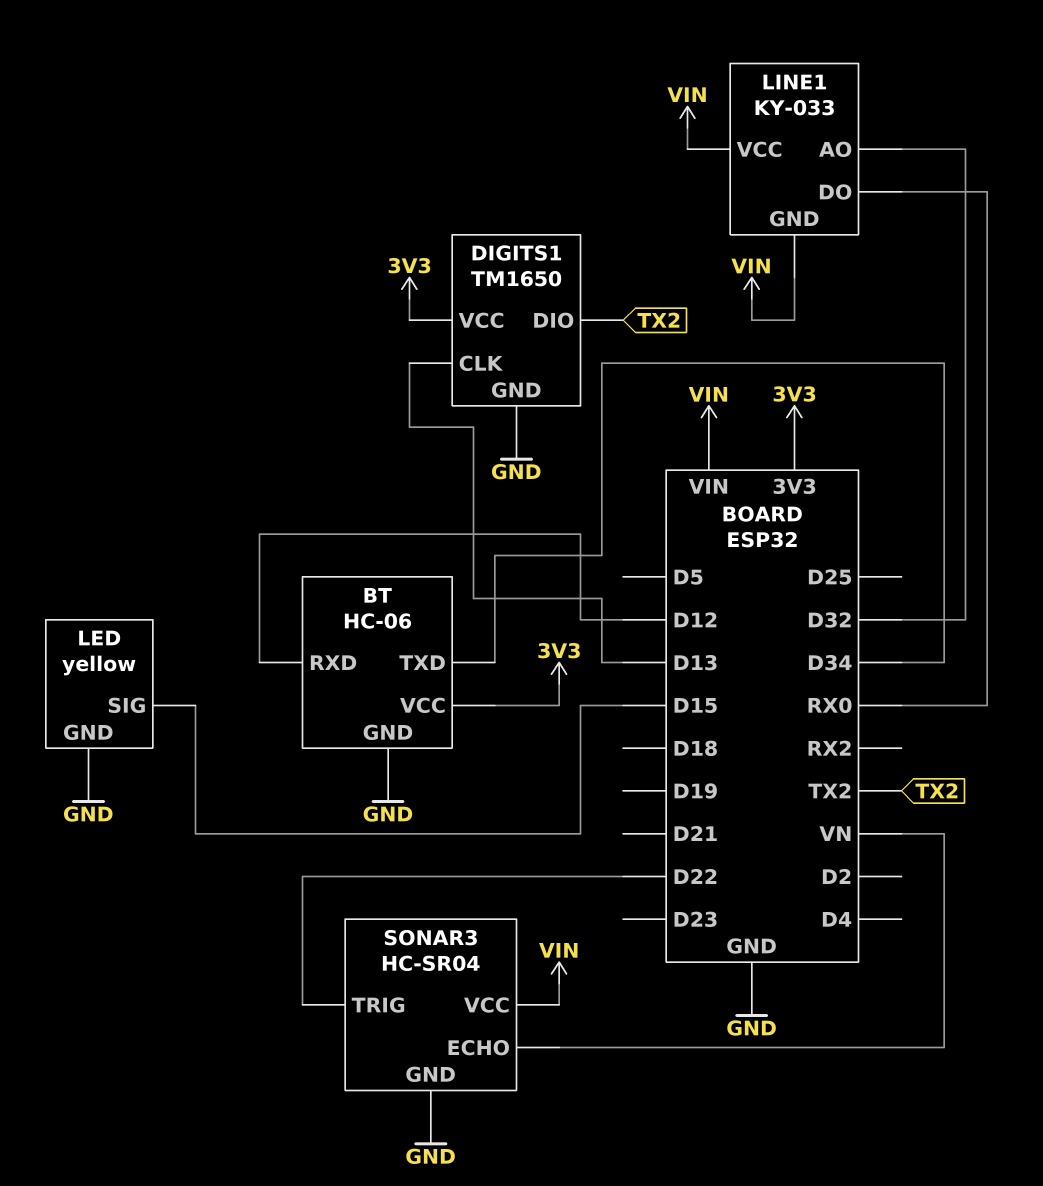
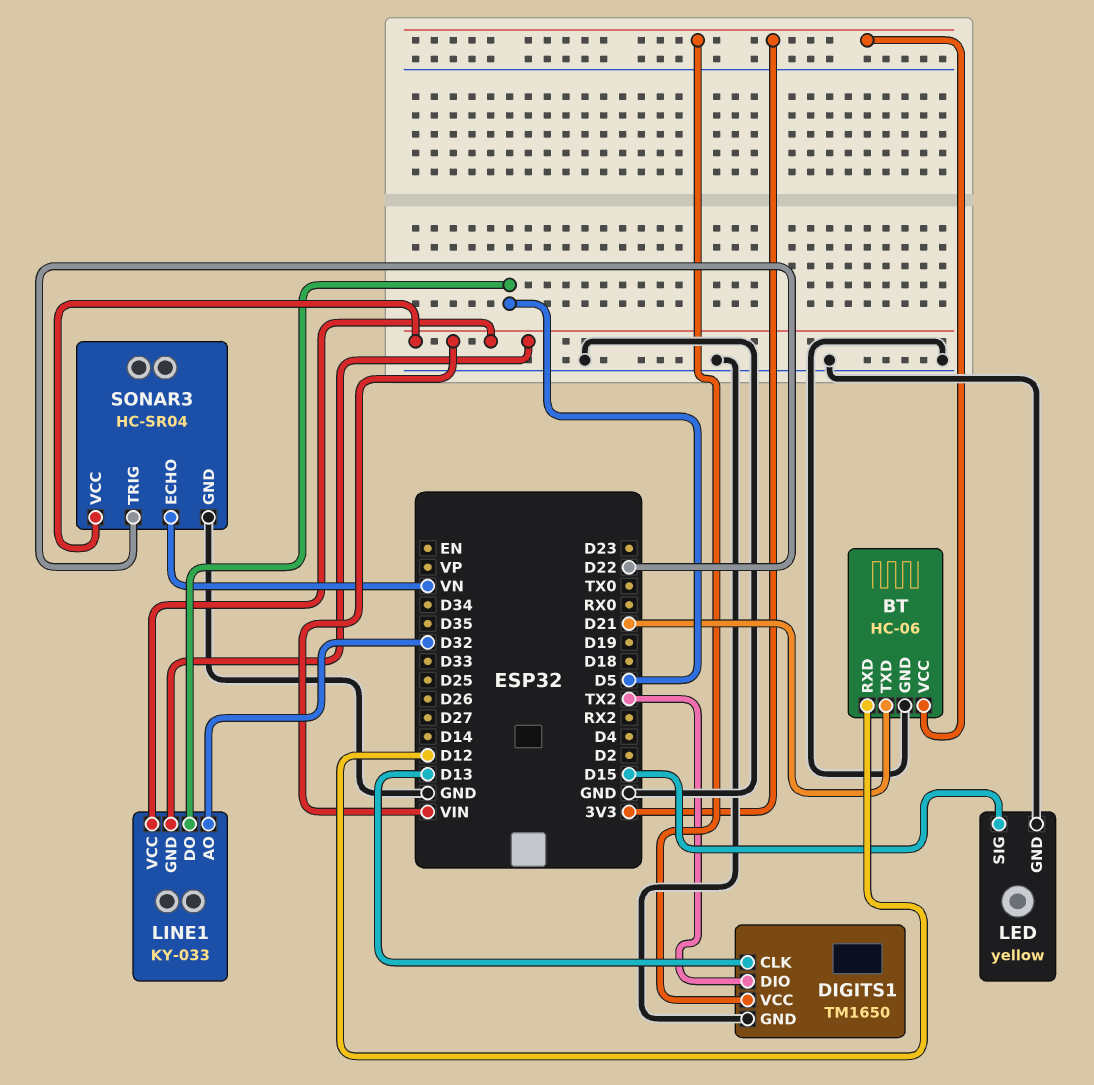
BT pin TXD: D34 -> D21
LINE1 pin DO: RX0 -> D5

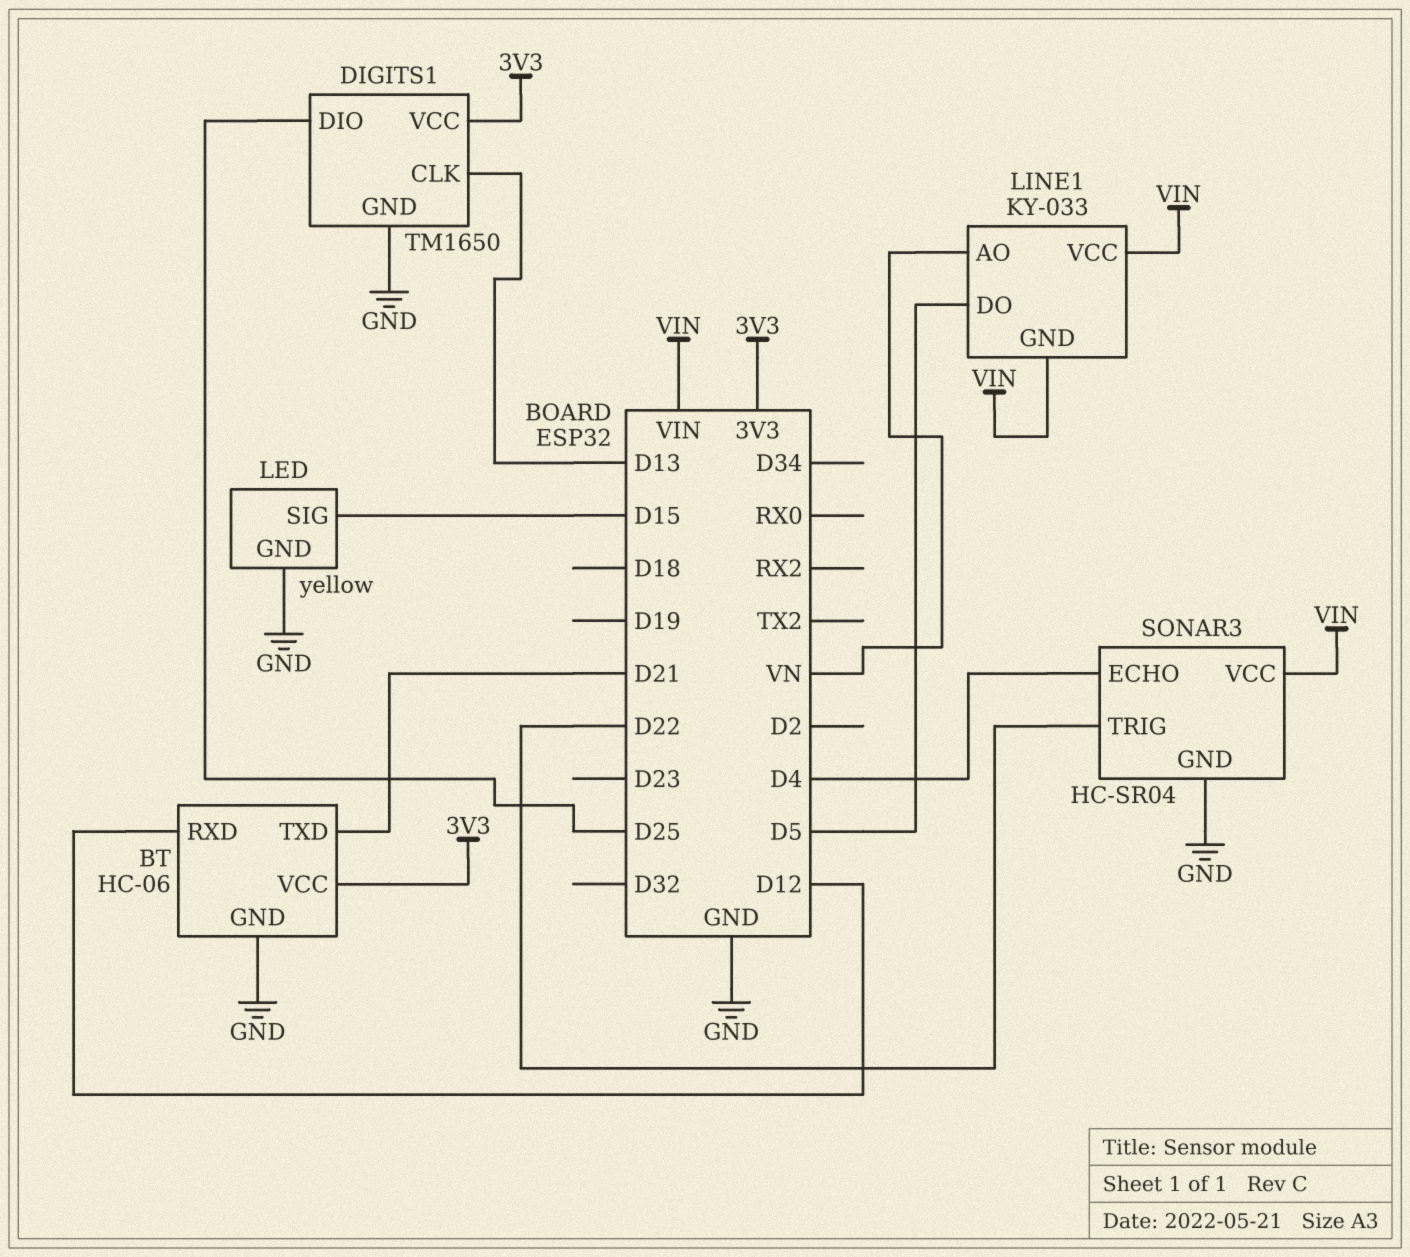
DIGITS1 pin DIO: TX2 -> D25
LINE1 pin AO: D32 -> VN
SONAR3 pin ECHO: VN -> D4

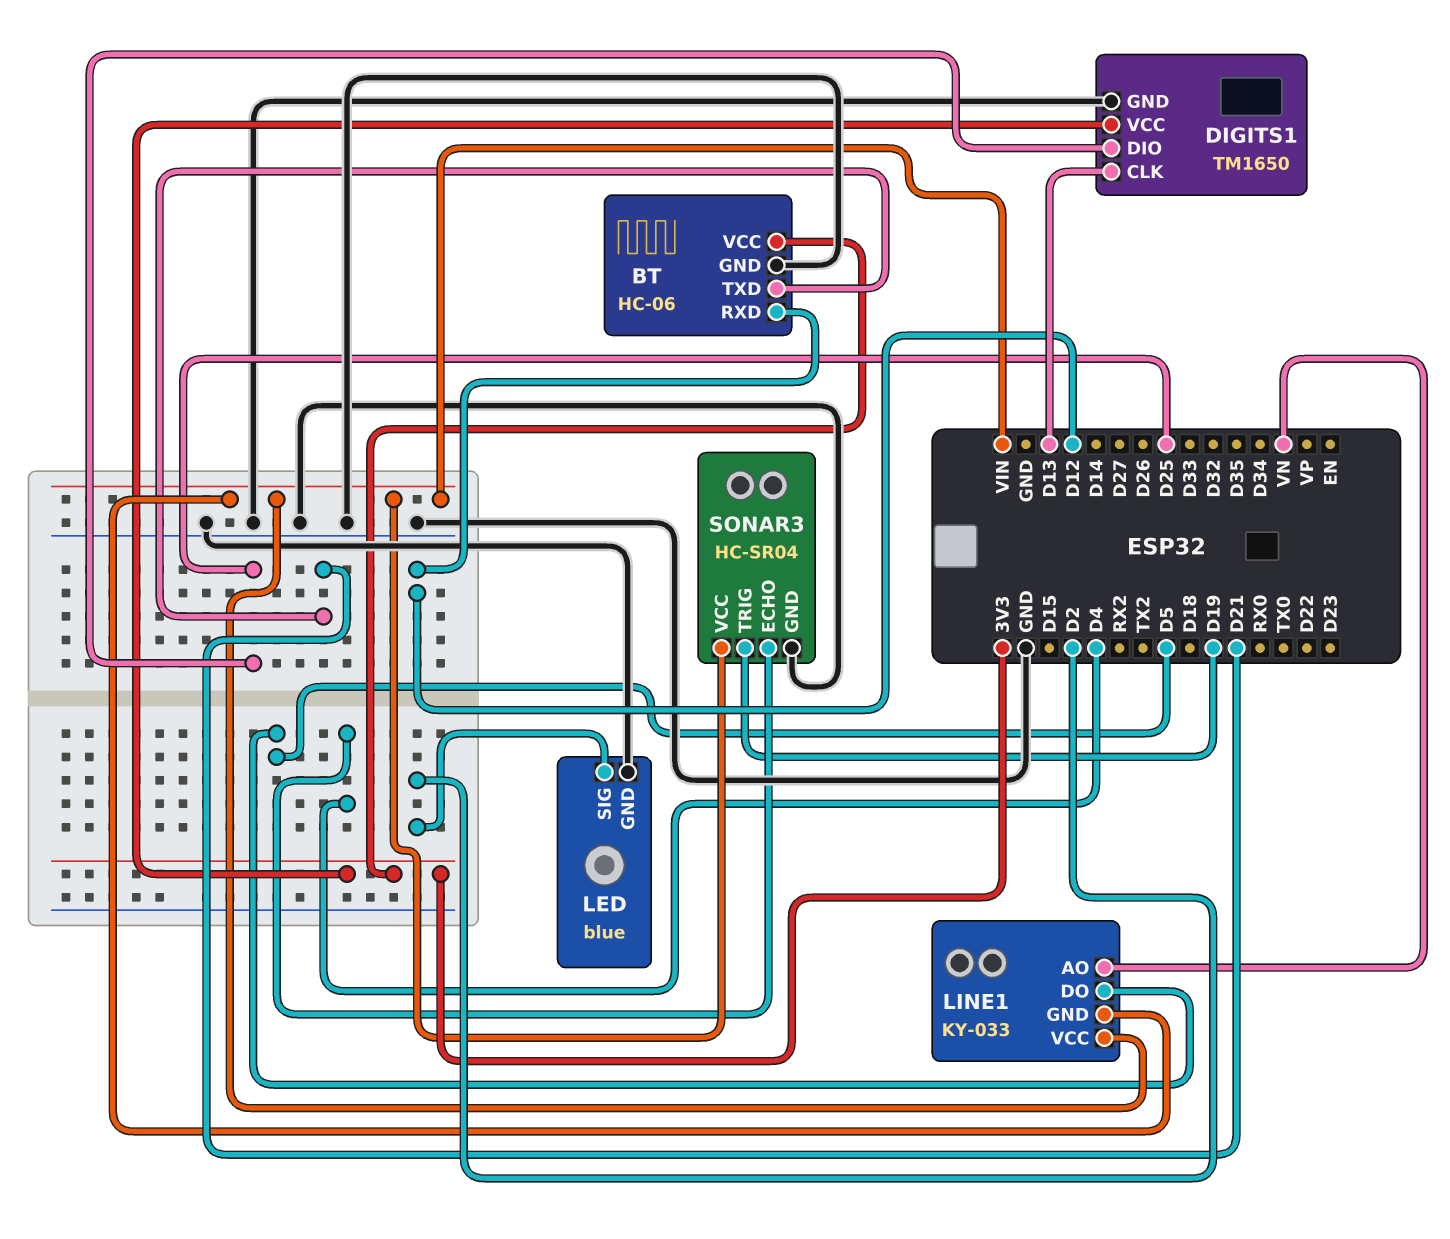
LED: yellow -> blue
LED pin SIG: D15 -> D2
SONAR3 pin TRIG: D22 -> D19

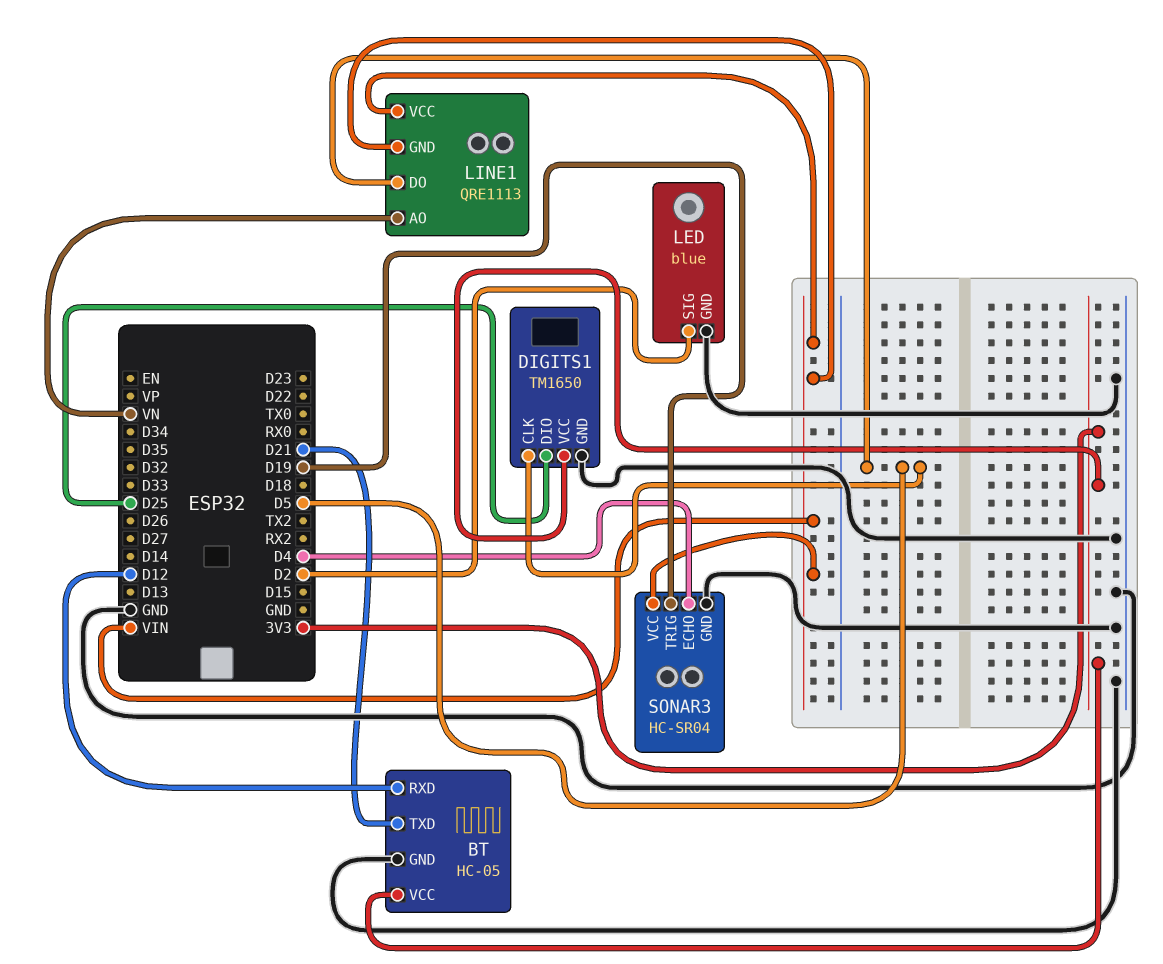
BT: HC-06 -> HC-05
DIGITS1 pin CLK: D13 -> D5
LINE1: KY-033 -> QRE1113

